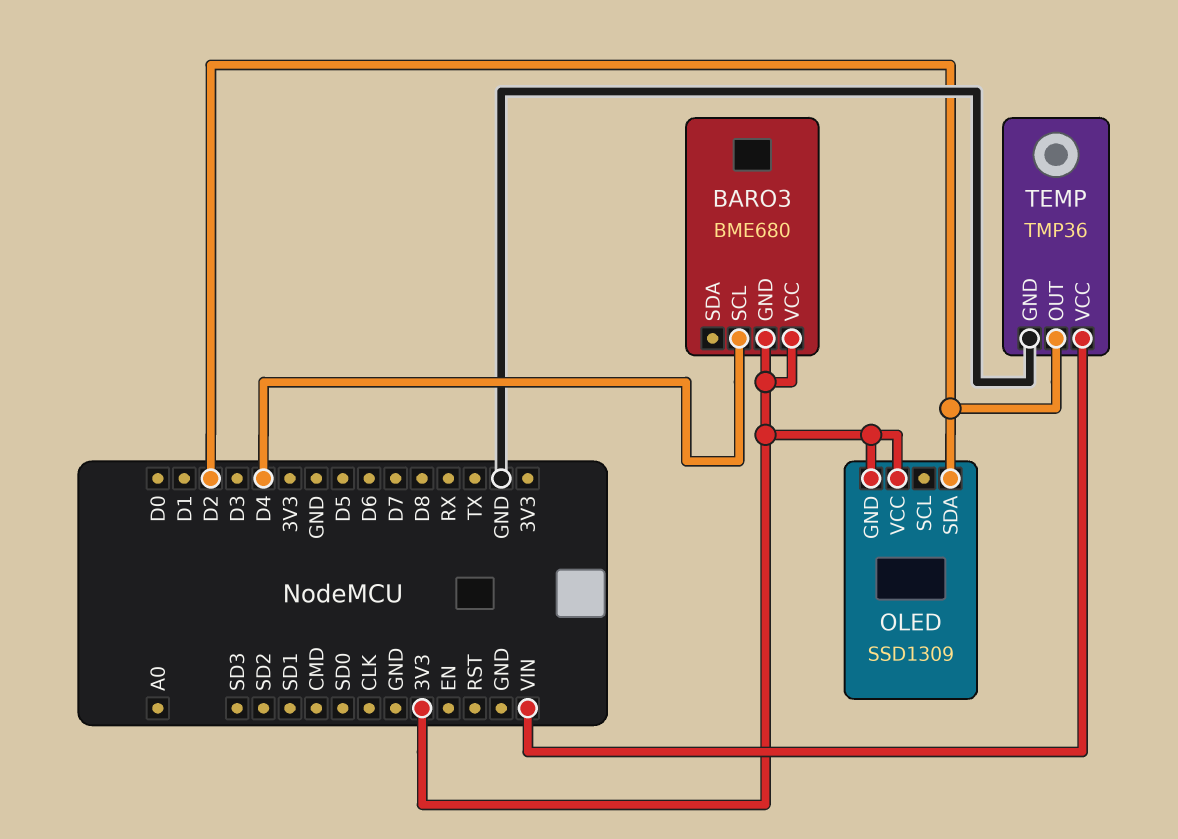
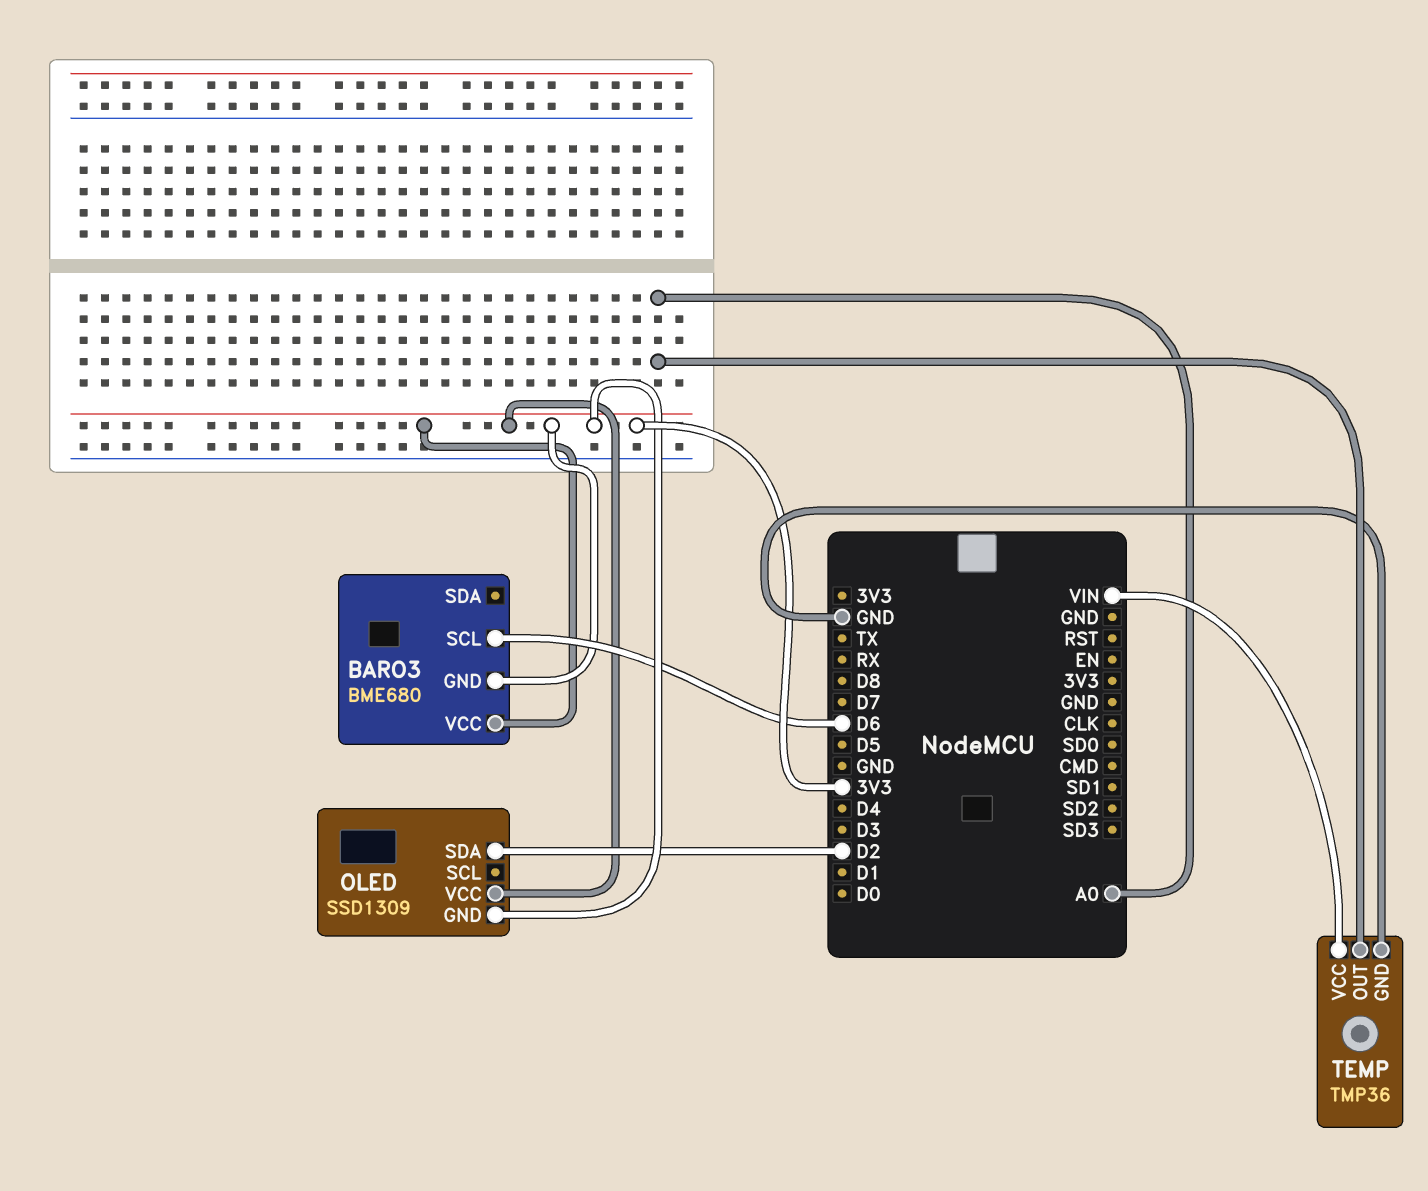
BARO3 pin SCL: D4 -> D6
TEMP pin OUT: D2 -> A0

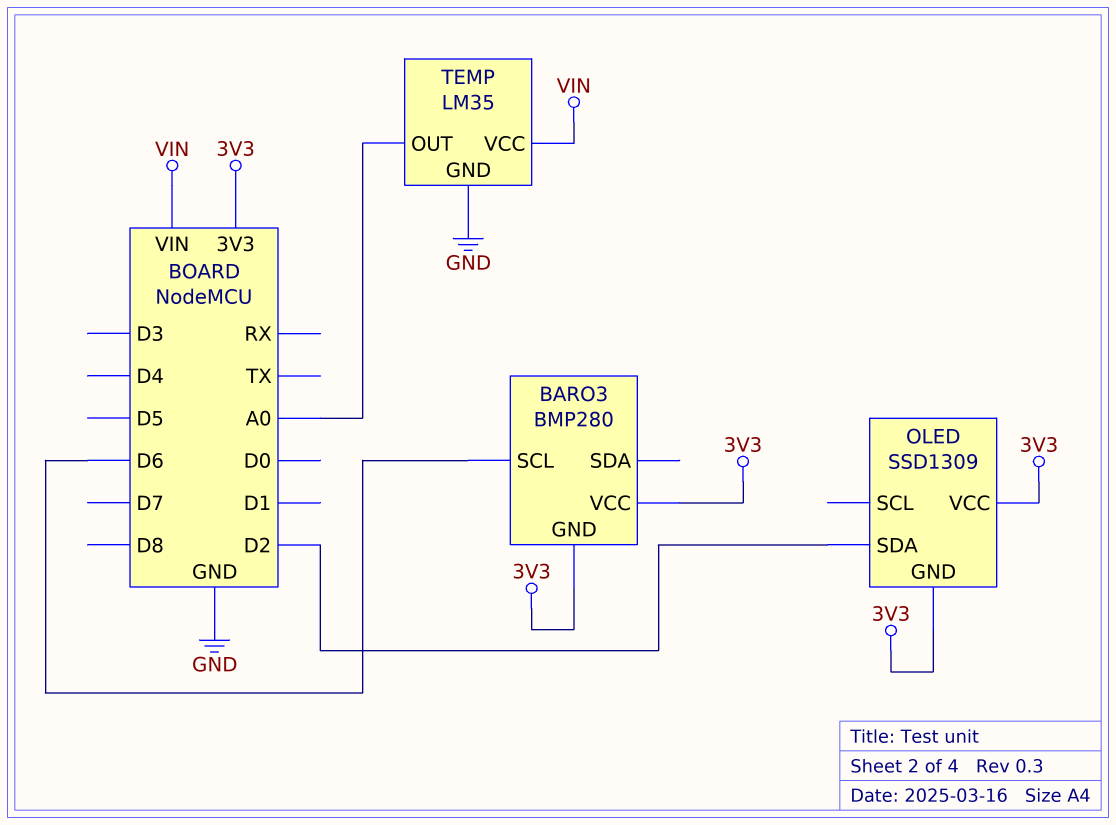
BARO3: BME680 -> BMP280
TEMP: TMP36 -> LM35

